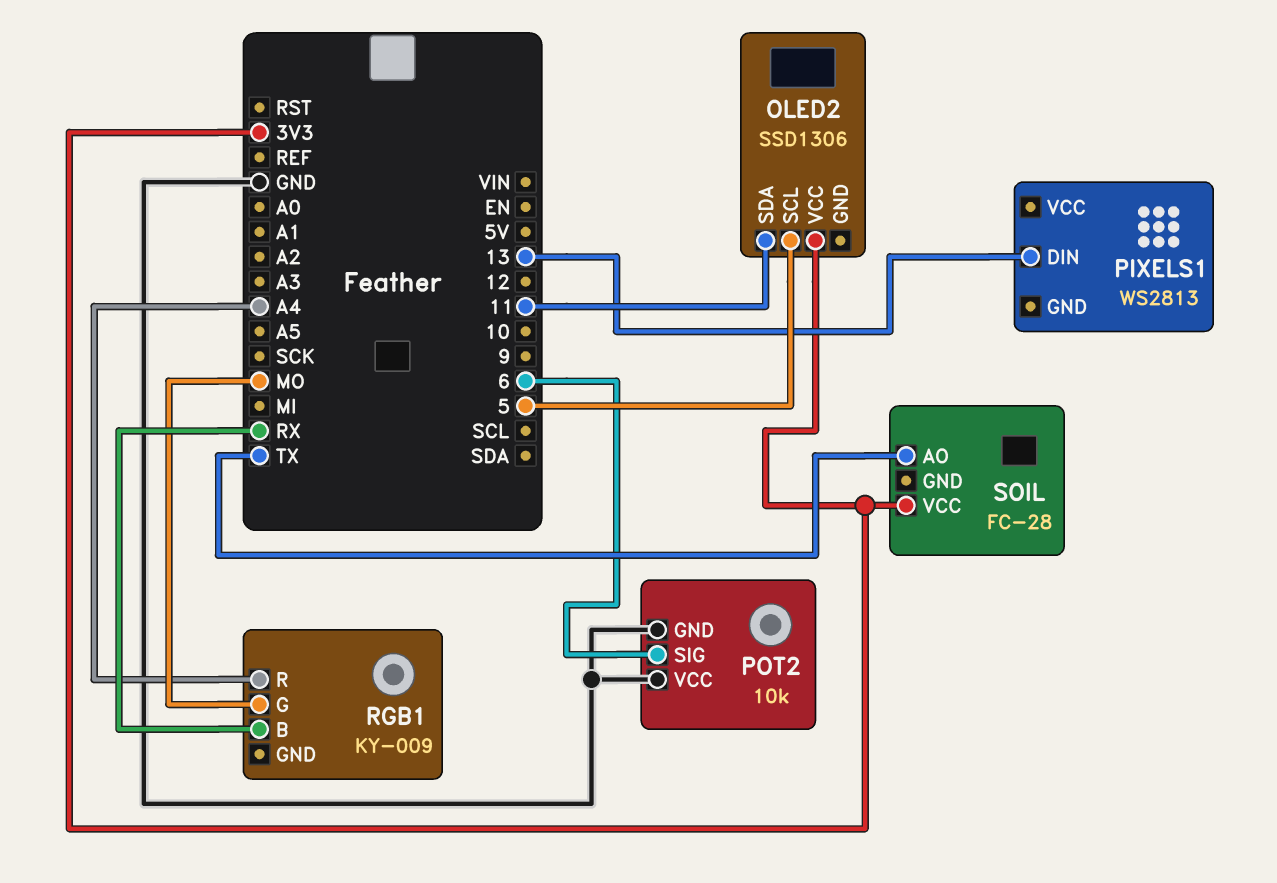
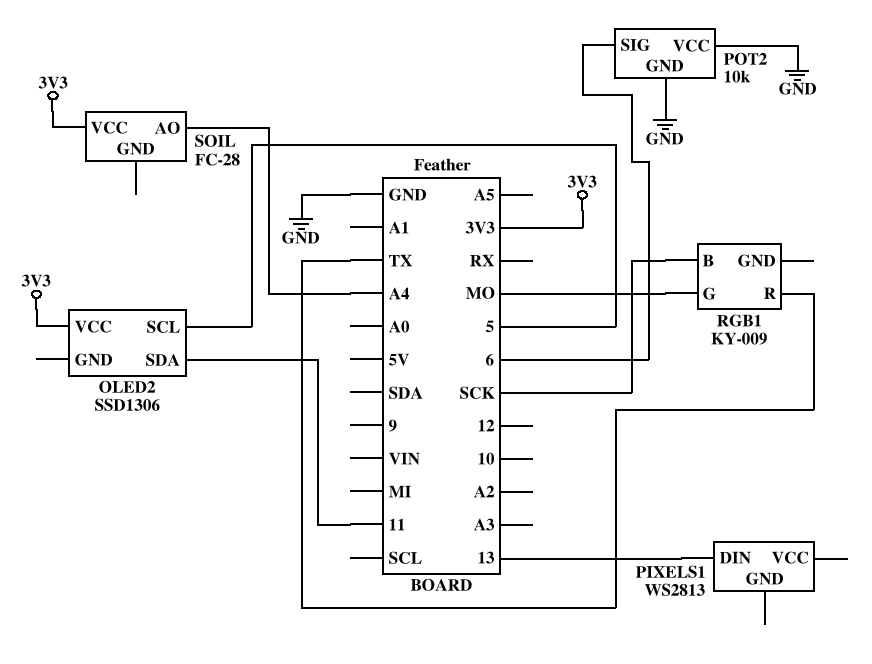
RGB1 pin B: RX -> SCK
RGB1 pin R: A4 -> TX
SOIL pin AO: TX -> A4

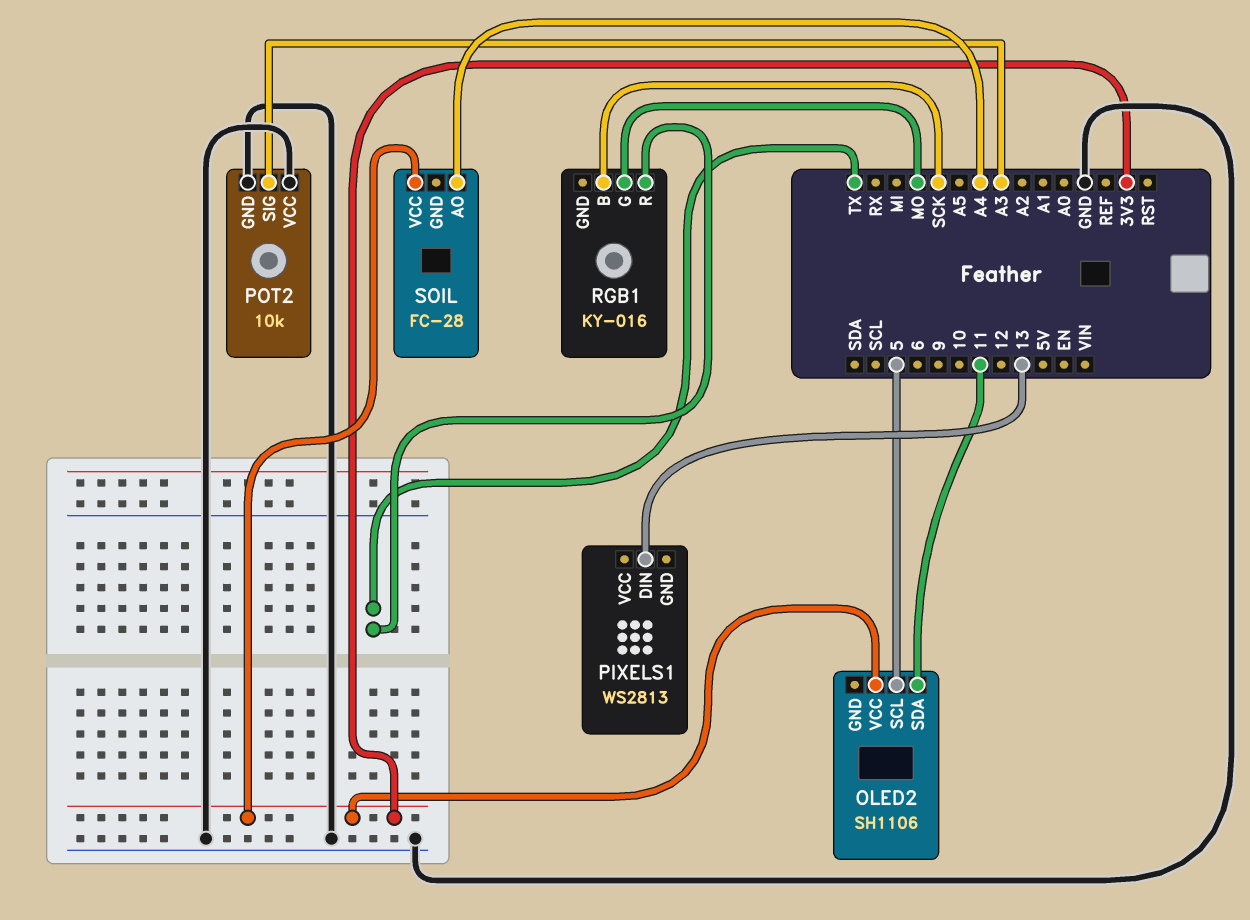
OLED2: SSD1306 -> SH1106
POT2 pin SIG: 6 -> A3
RGB1: KY-009 -> KY-016

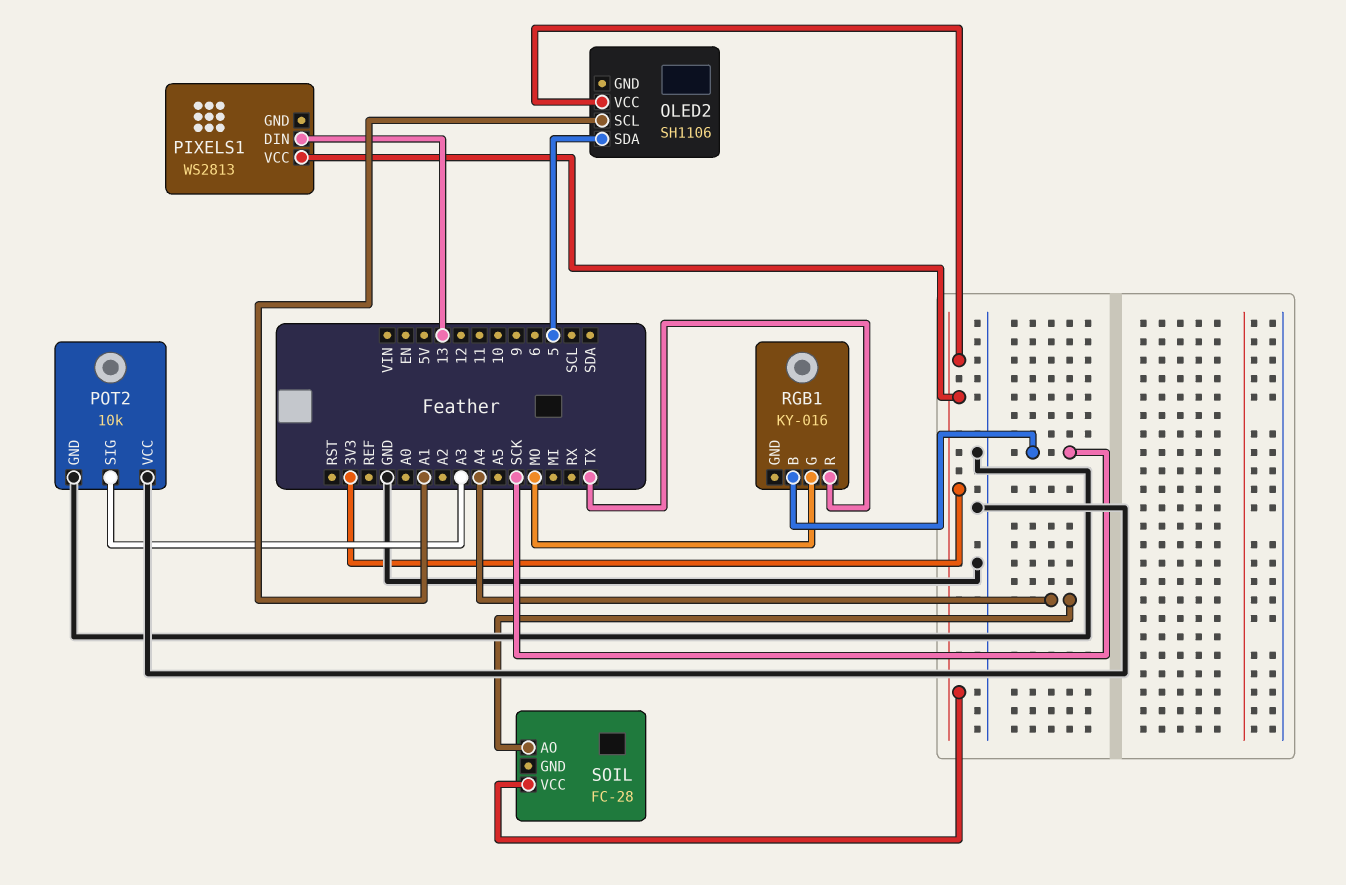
OLED2 pin SCL: 5 -> A1
OLED2 pin SDA: 11 -> 5
PIXELS1 pin VCC: none -> 3V3

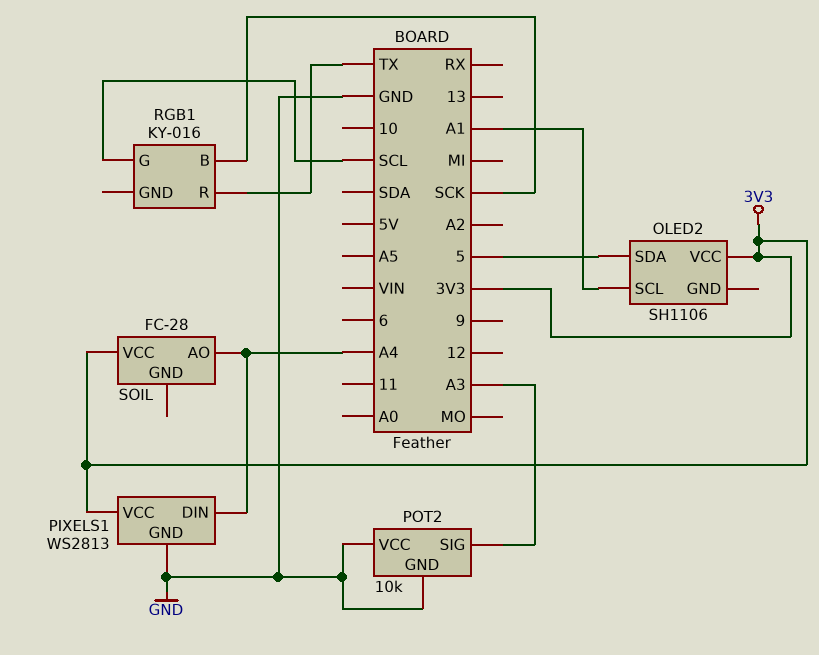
PIXELS1 pin DIN: 13 -> A4
PIXELS1 pin GND: none -> GND
RGB1 pin G: MO -> SCL

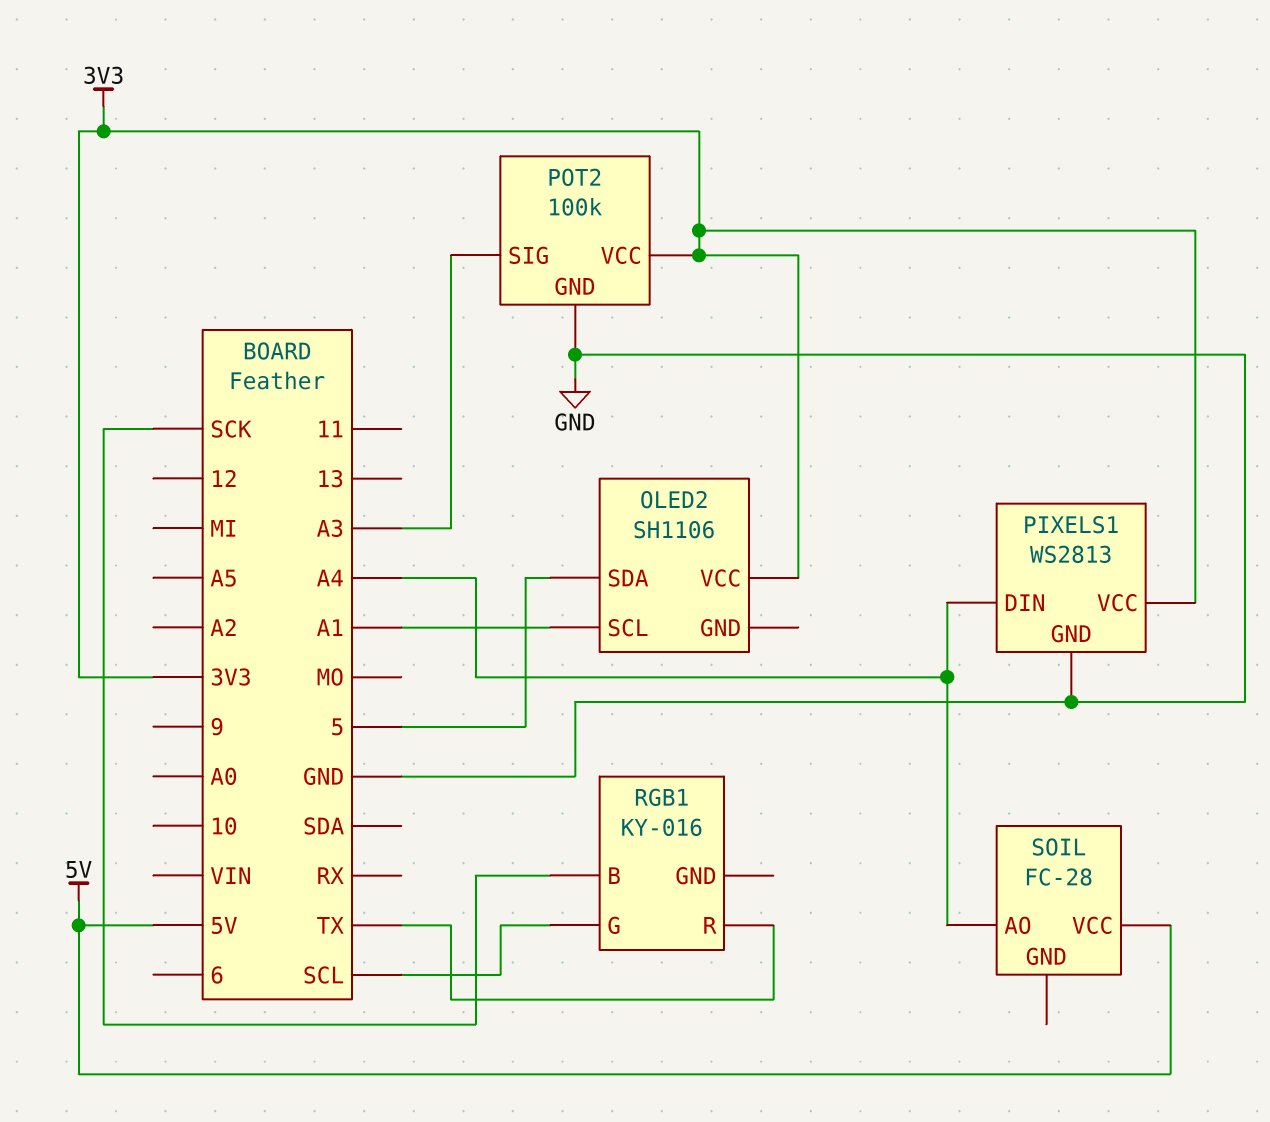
POT2: 10k -> 100k
POT2 pin VCC: GND -> 3V3
SOIL pin VCC: 3V3 -> 5V

